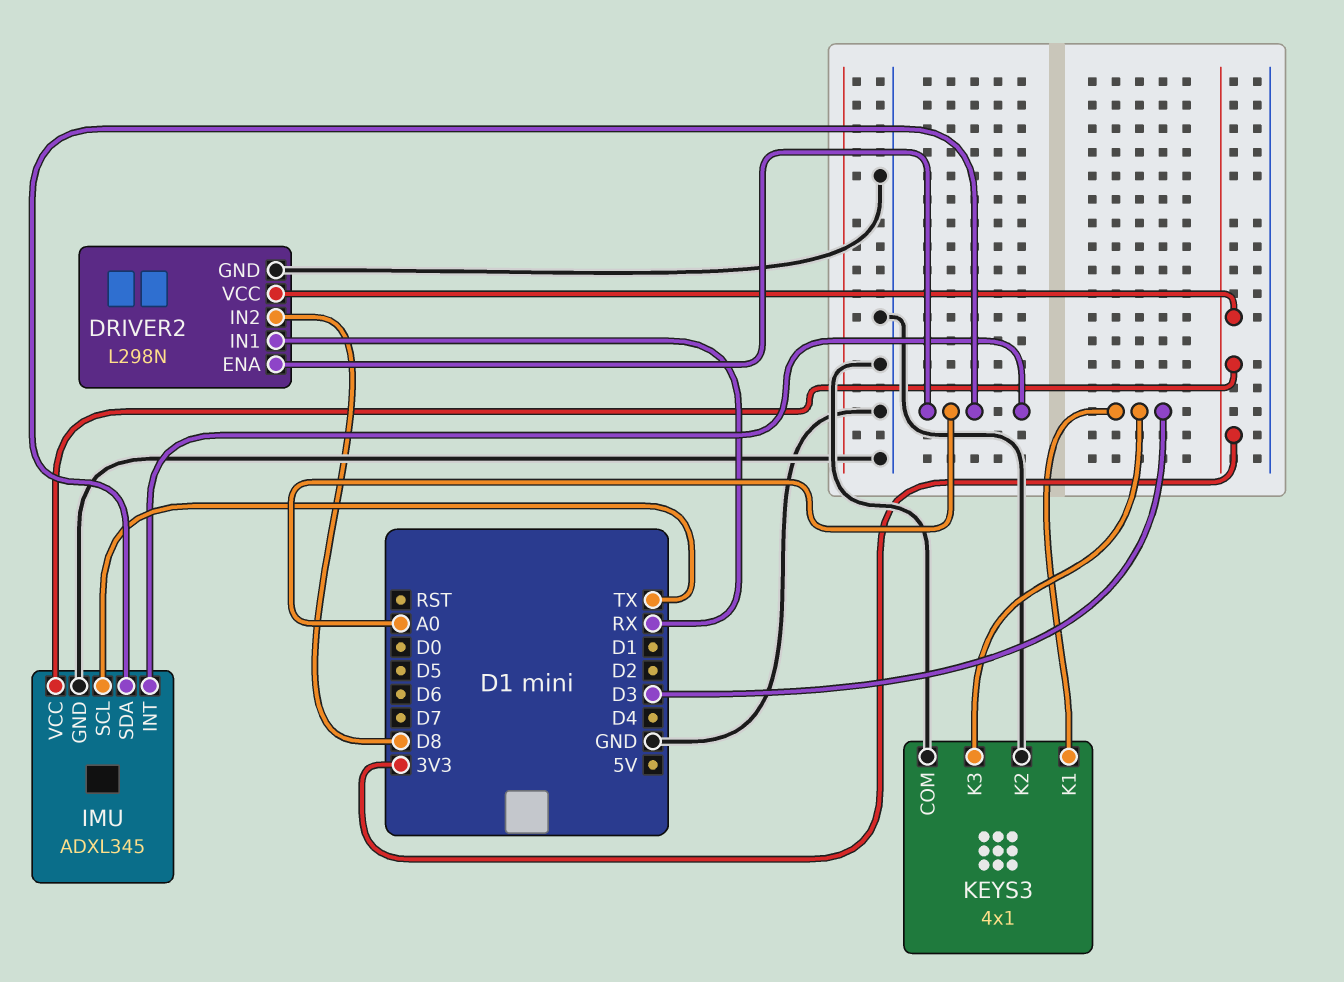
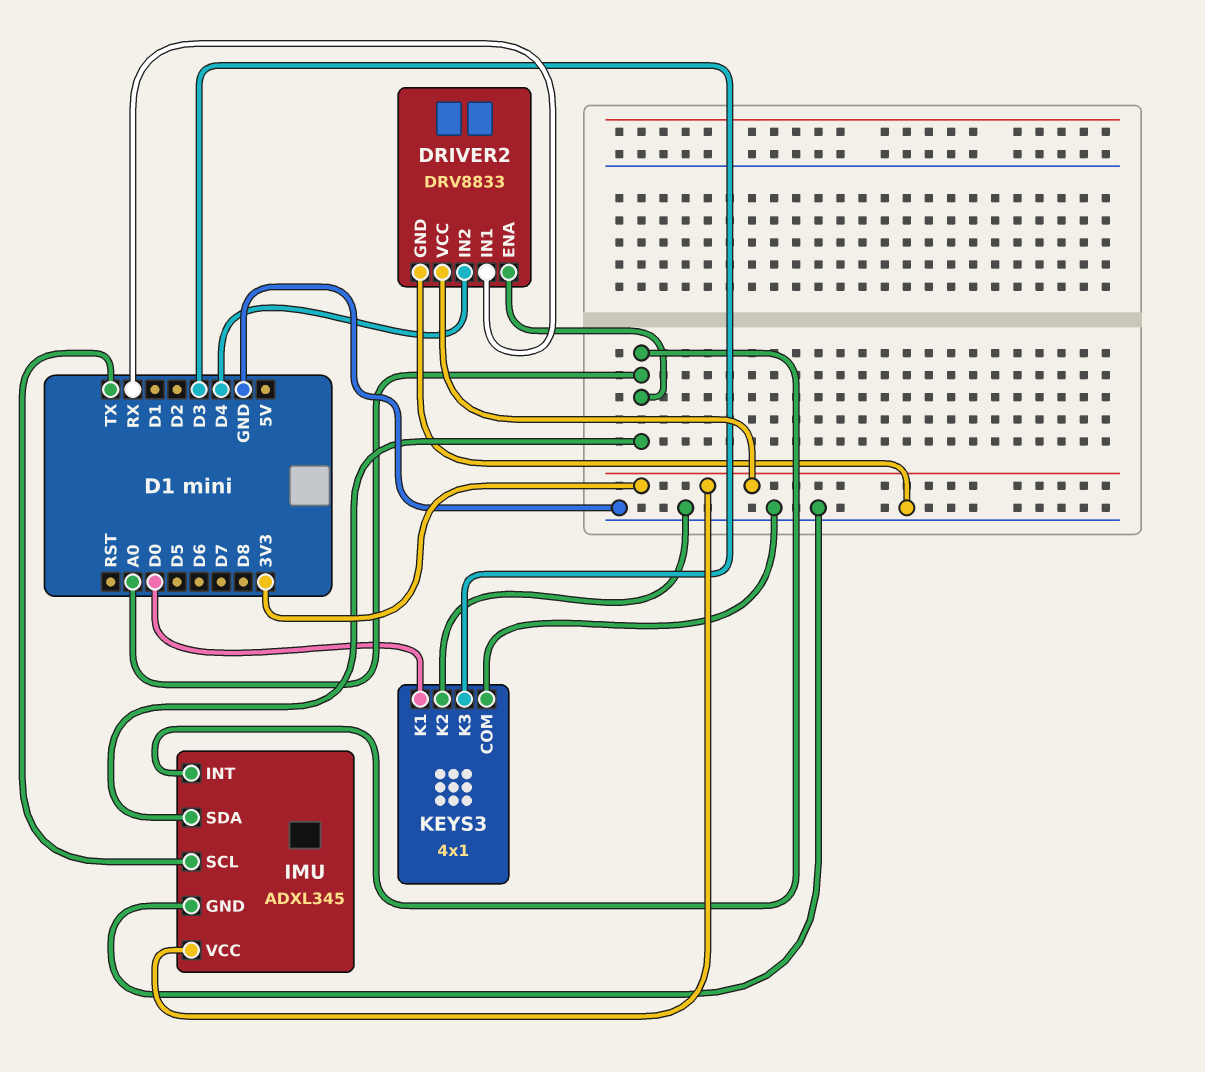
DRIVER2: L298N -> DRV8833
DRIVER2 pin IN2: D8 -> D4
KEYS3 pin K1: D3 -> D0

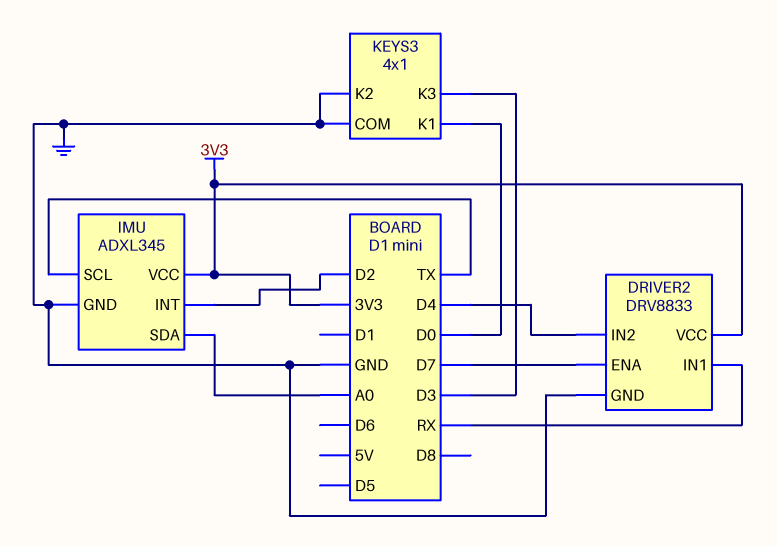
DRIVER2 pin ENA: A0 -> D7
IMU pin INT: A0 -> D2

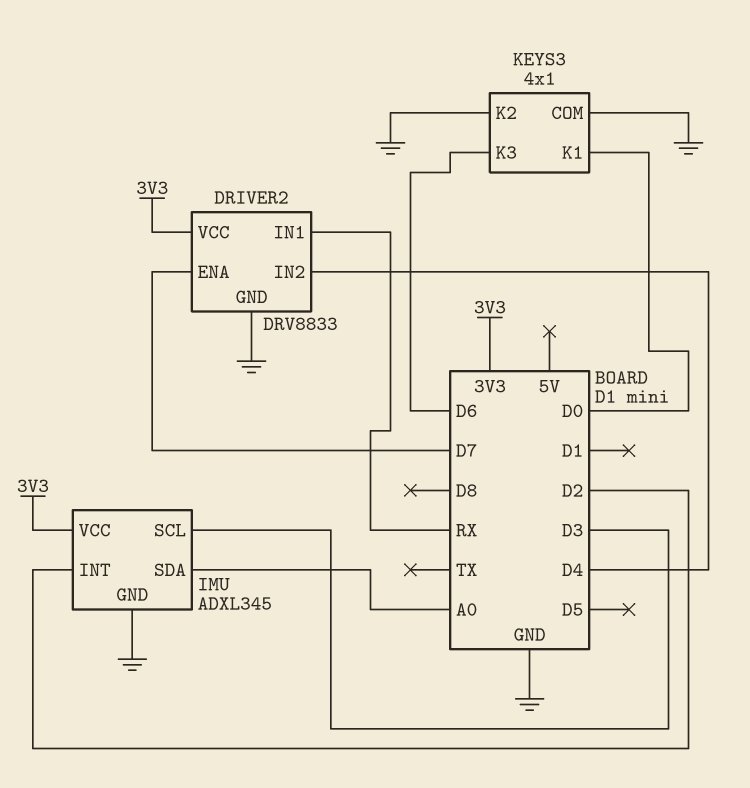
IMU pin SCL: TX -> D3
KEYS3 pin K3: D3 -> D6

